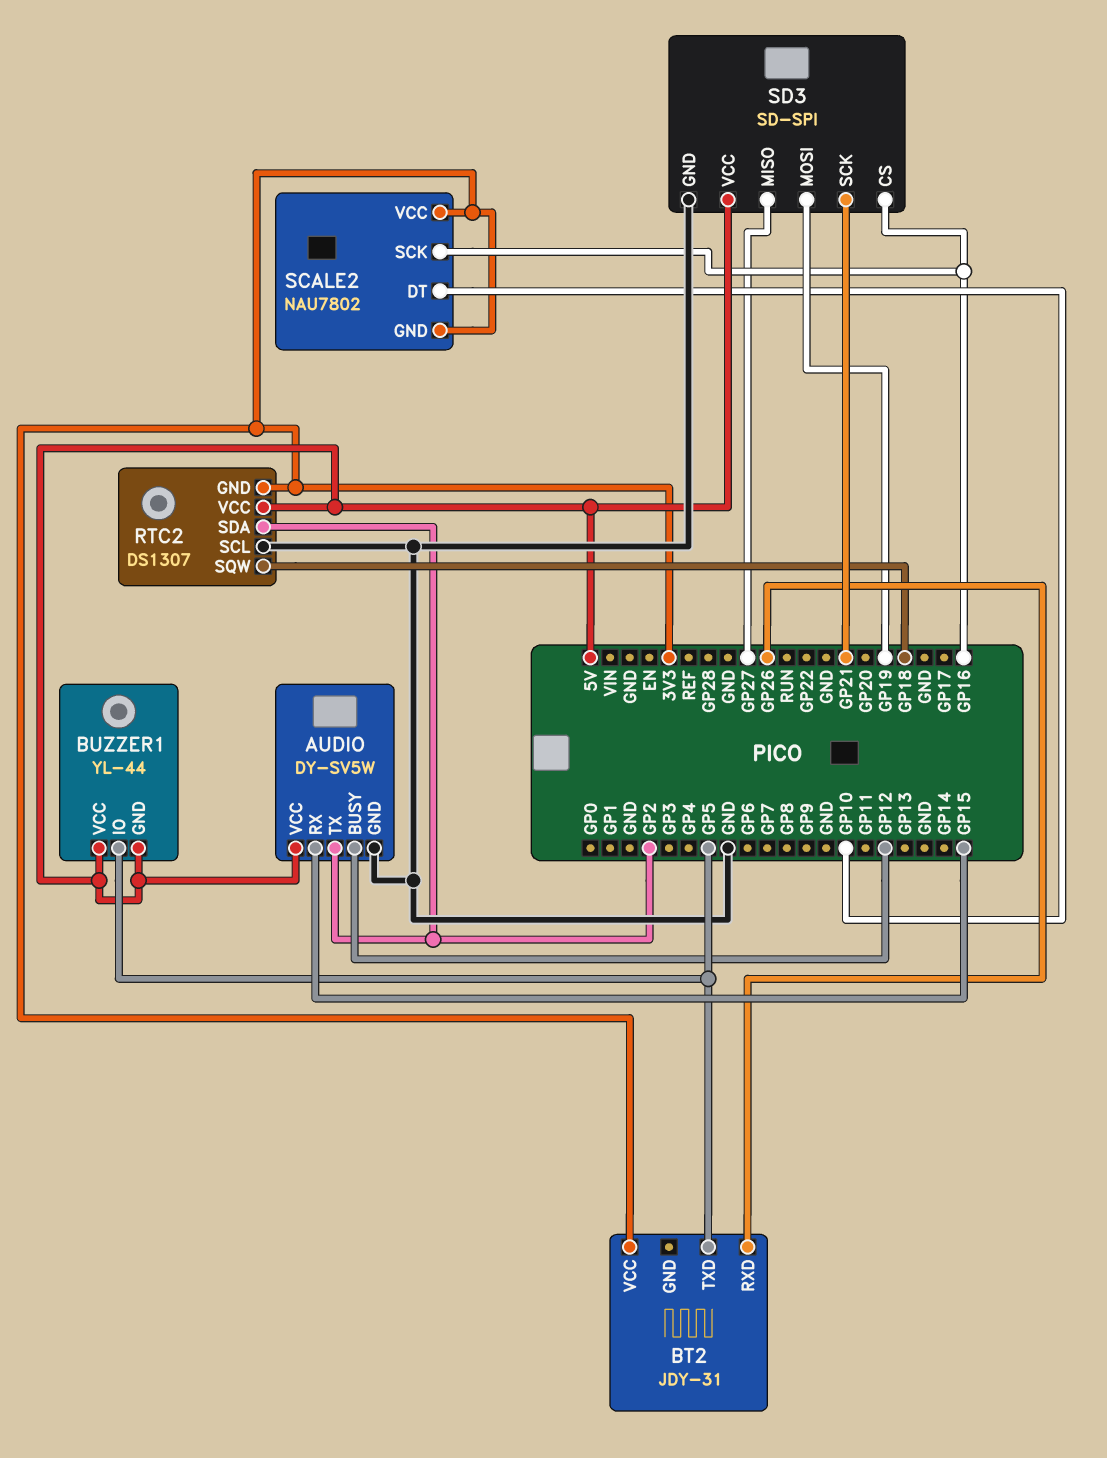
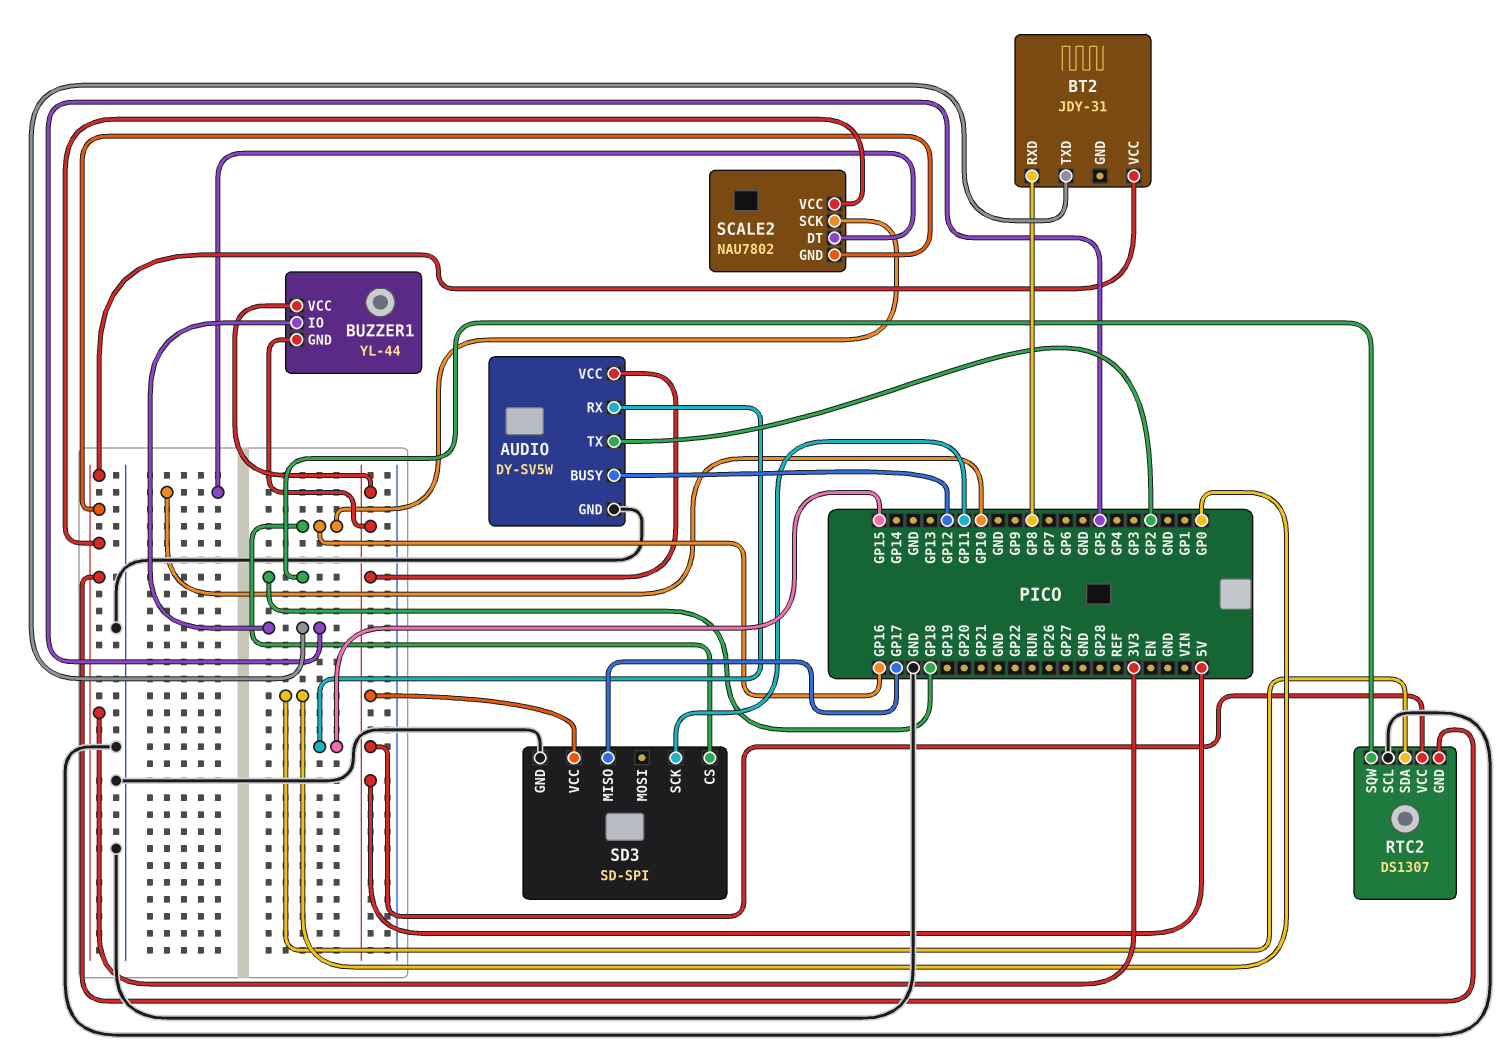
BT2 pin RXD: GP26 -> GP8
RTC2 pin SDA: GP2 -> GP0
SD3 pin MISO: GP27 -> GP17
SD3 pin MOSI: GP19 -> none
SD3 pin SCK: GP21 -> GP11

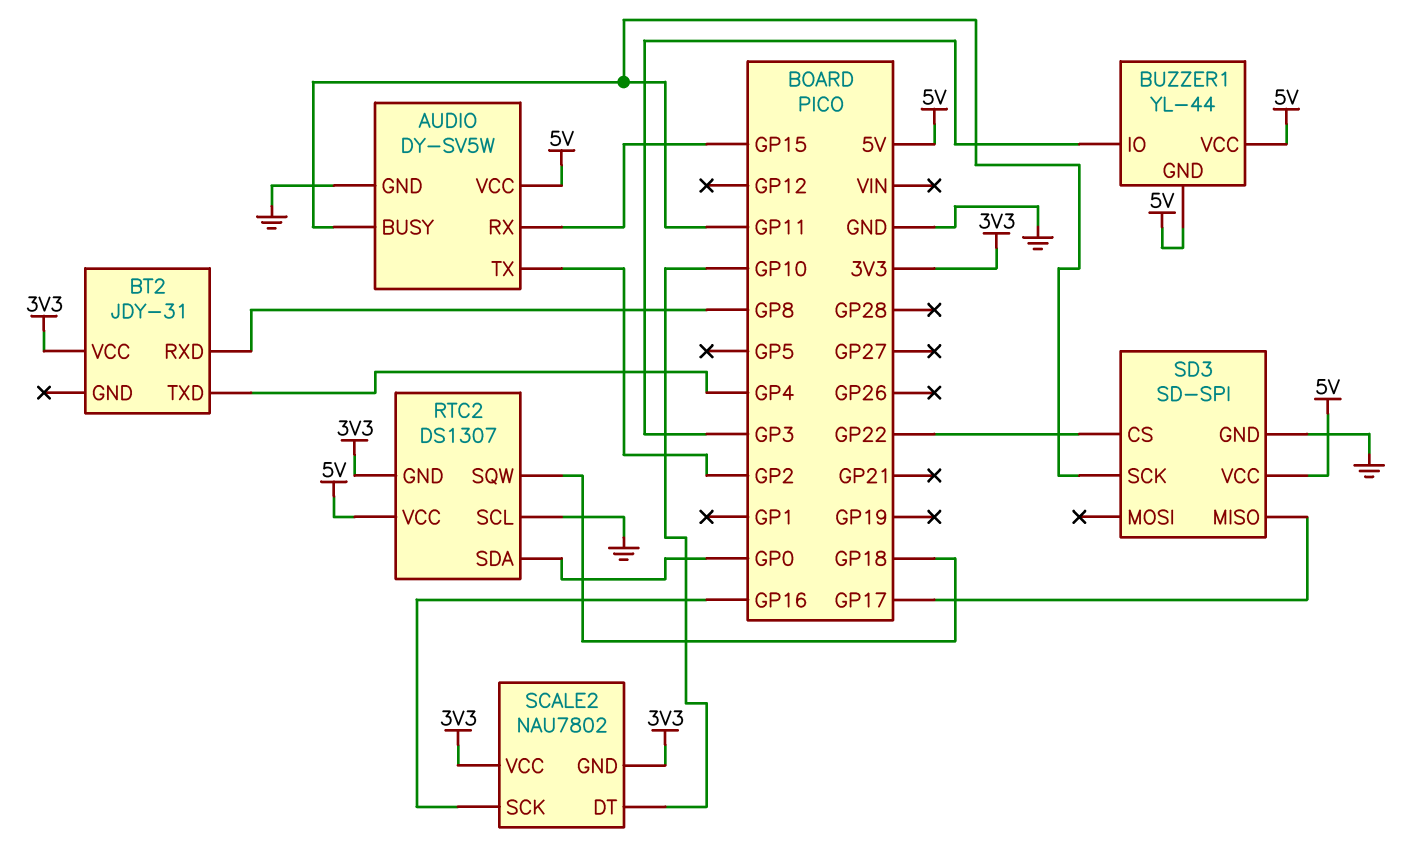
AUDIO pin BUSY: GP12 -> GP11
BT2 pin TXD: GP5 -> GP4
BUZZER1 pin IO: GP5 -> GP3
SD3 pin CS: GP16 -> GP22

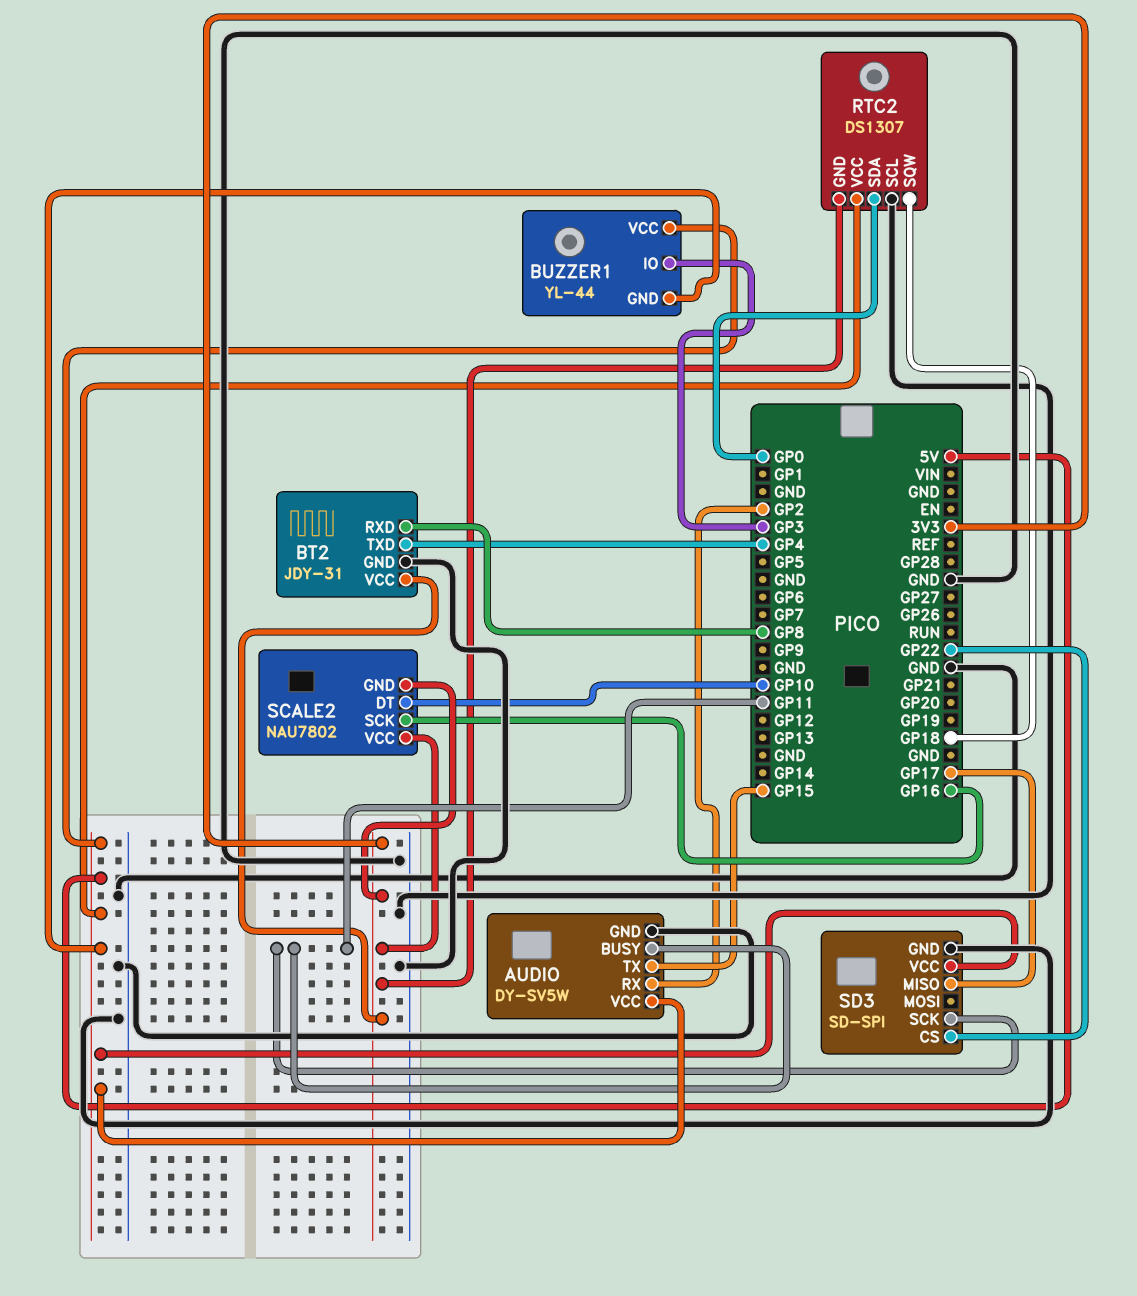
AUDIO pin RX: GP15 -> GP2
AUDIO pin TX: GP2 -> GP15
BT2 pin GND: none -> GND

